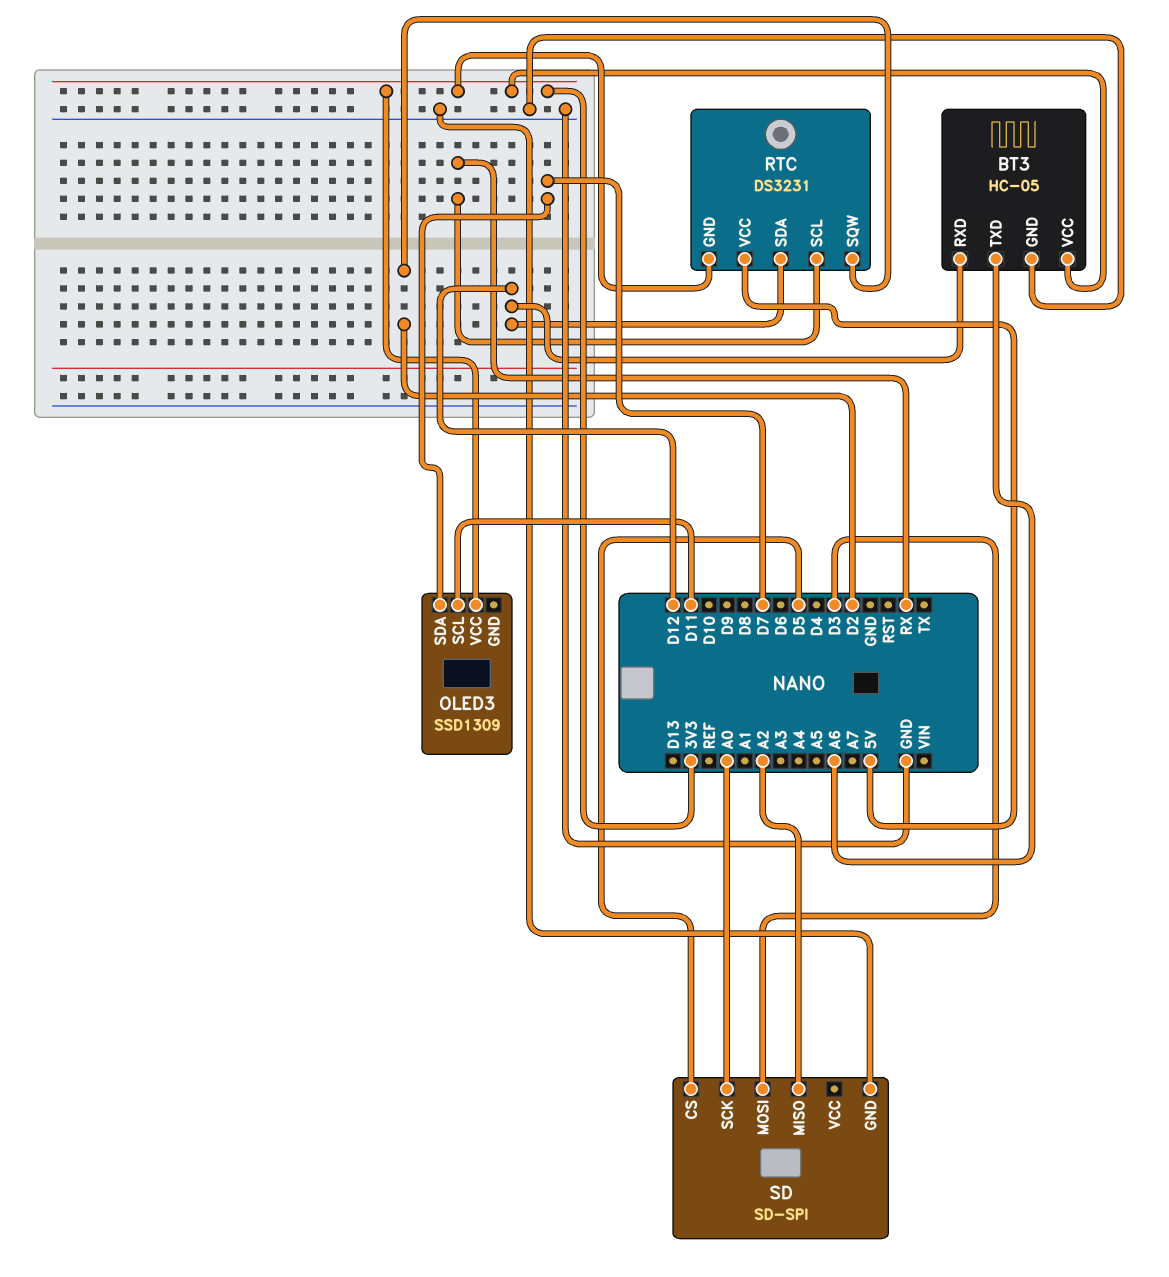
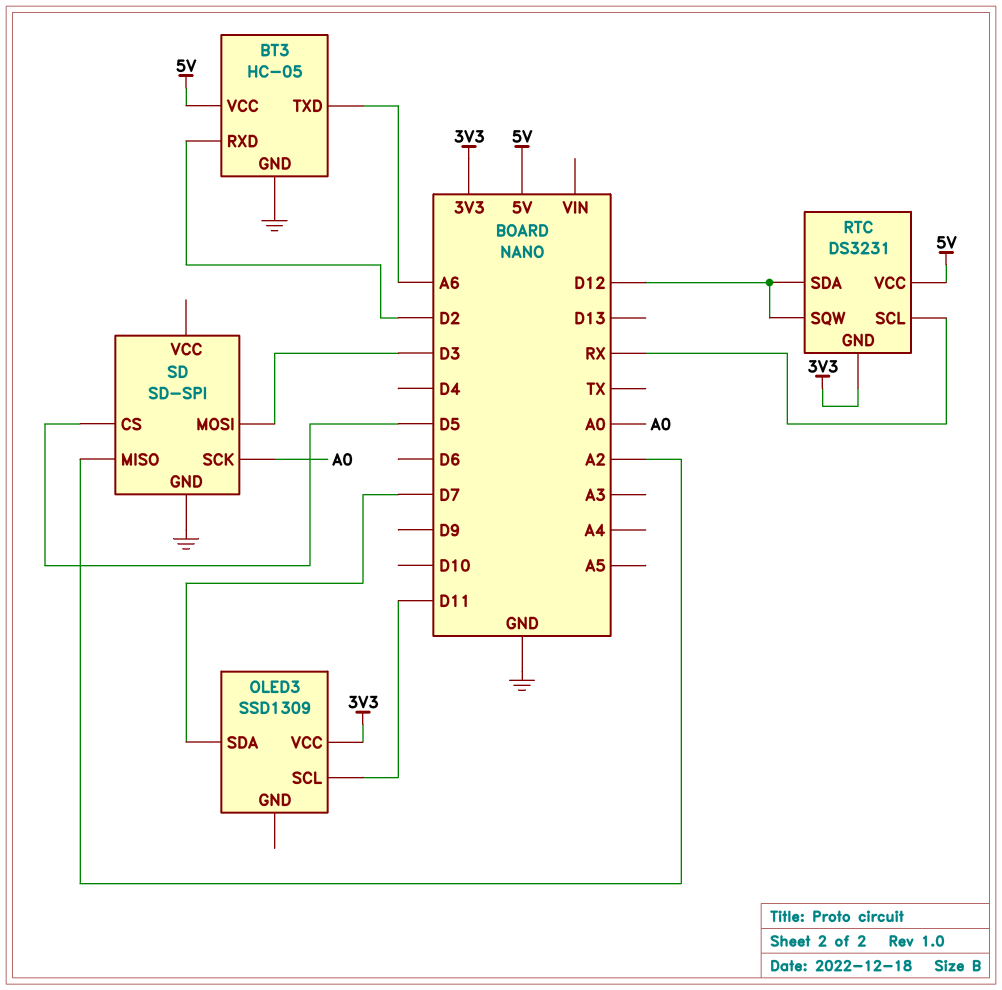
BT3 pin RXD: D12 -> D2
BT3 pin VCC: 3V3 -> 5V
RTC pin SQW: D2 -> D12

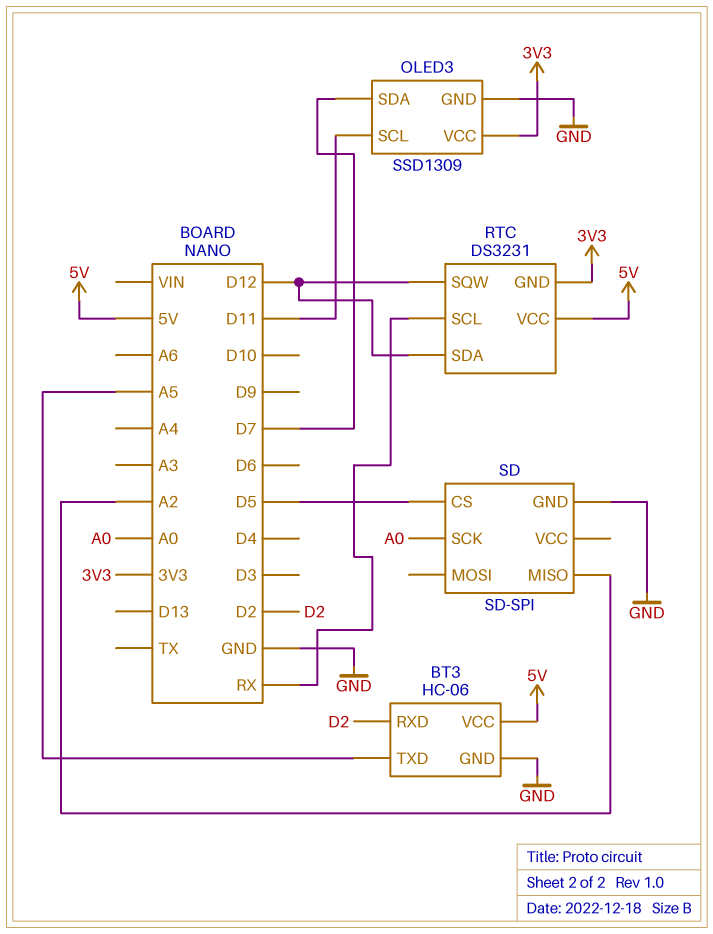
BT3: HC-05 -> HC-06
BT3 pin TXD: A6 -> A5
OLED3 pin GND: none -> GND
SD pin MOSI: D3 -> none

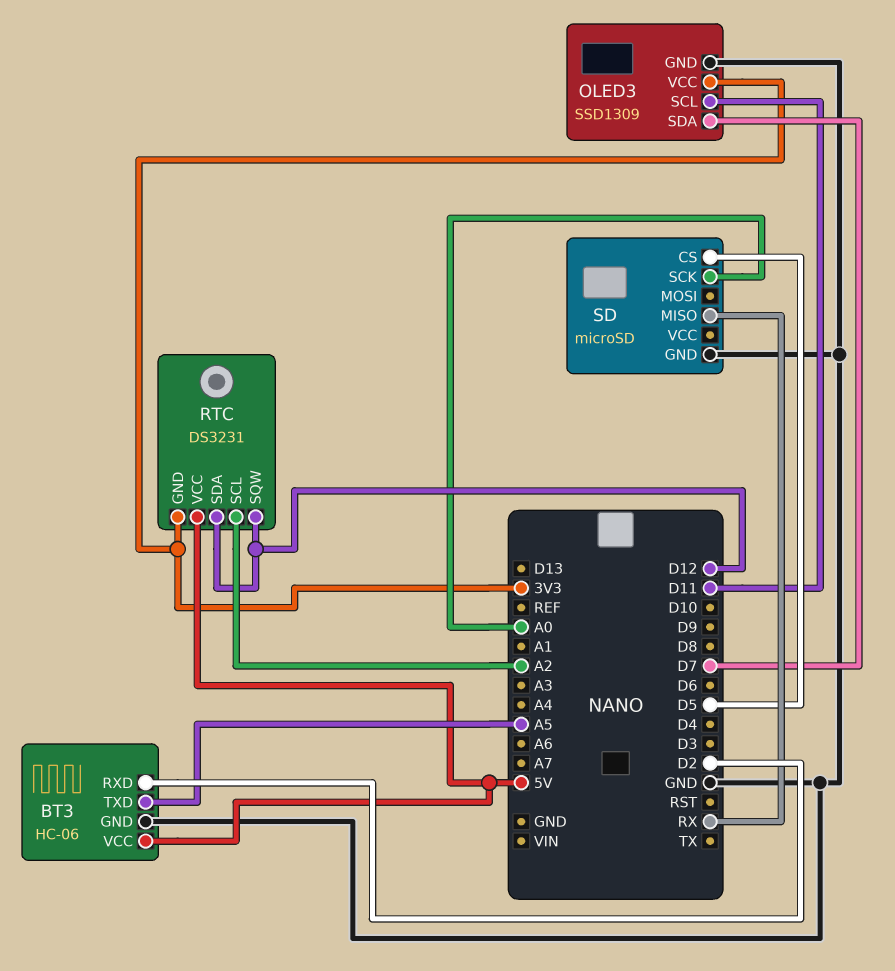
RTC pin SCL: RX -> A2
SD: SD-SPI -> microSD
SD pin MISO: A2 -> RX

